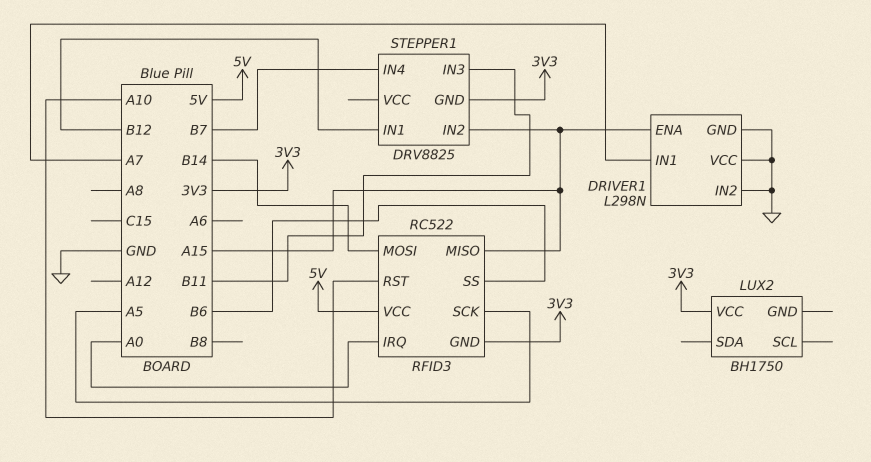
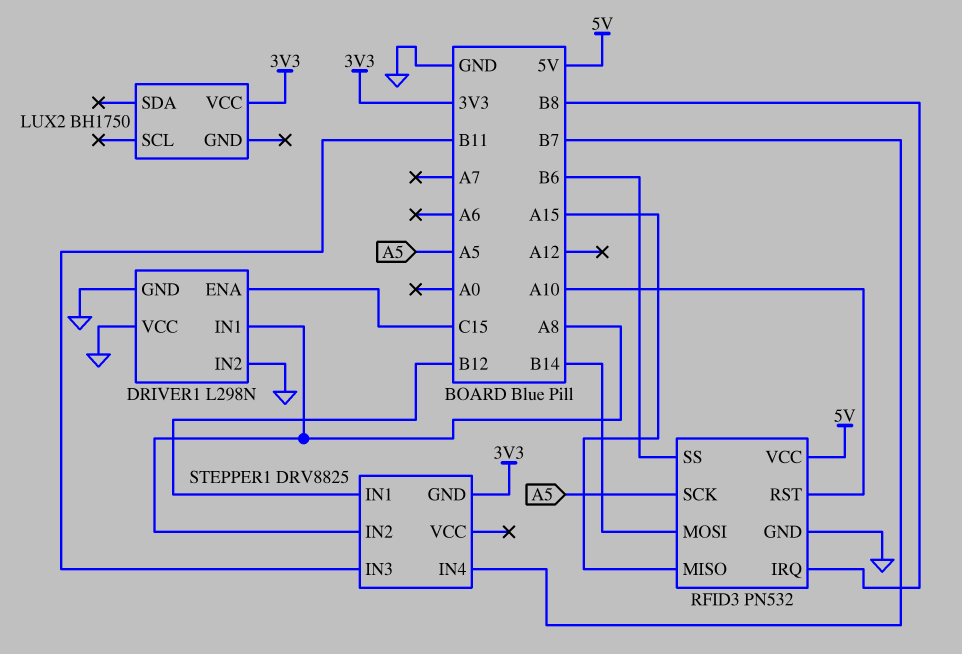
DRIVER1 pin ENA: A15 -> C15
DRIVER1 pin IN1: A7 -> A8
RFID3: RC522 -> PN532
RFID3 pin GND: 3V3 -> GND
RFID3 pin IRQ: A0 -> B8
STEPPER1 pin IN2: A15 -> A8

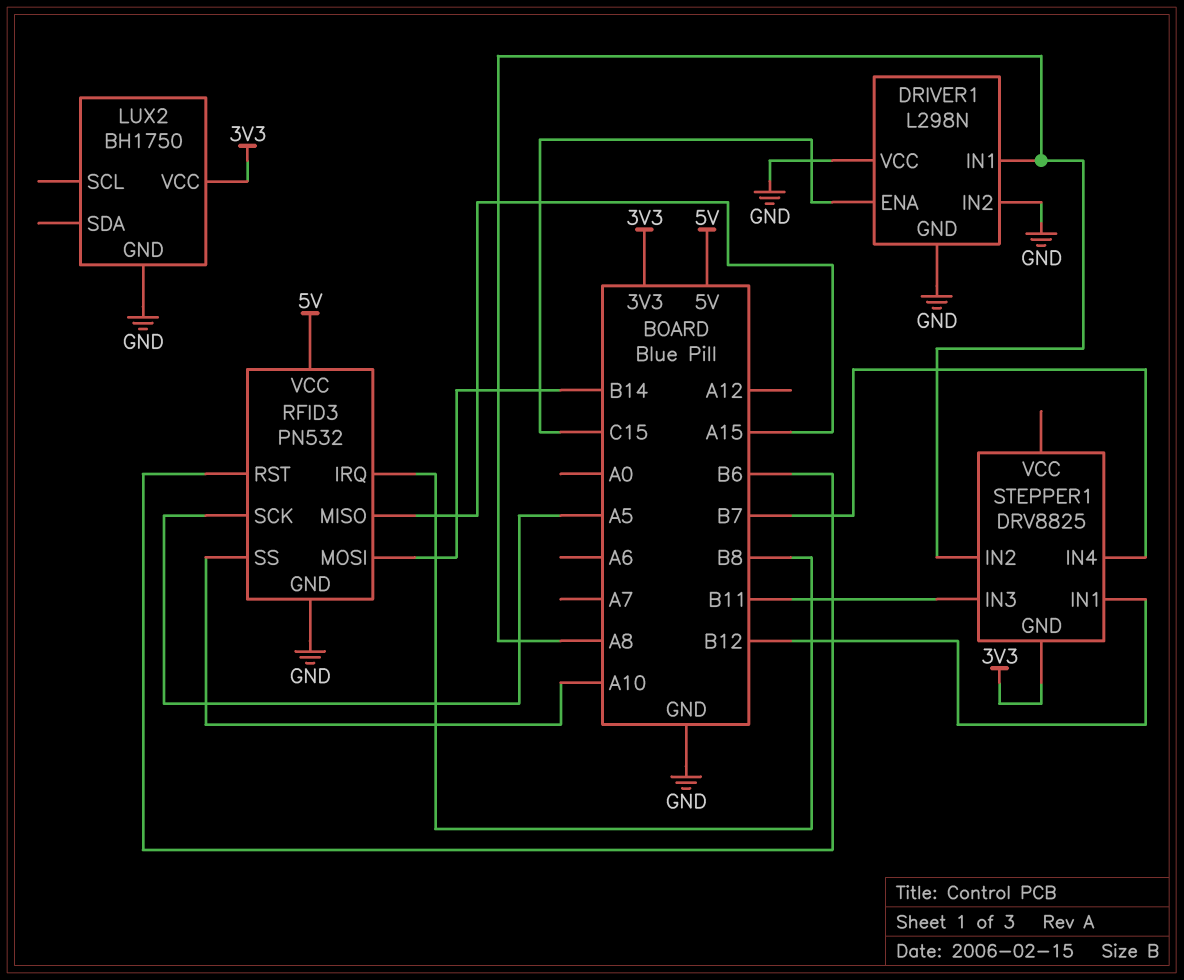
LUX2 pin GND: none -> GND
RFID3 pin RST: A10 -> B6
RFID3 pin SS: B6 -> A10

